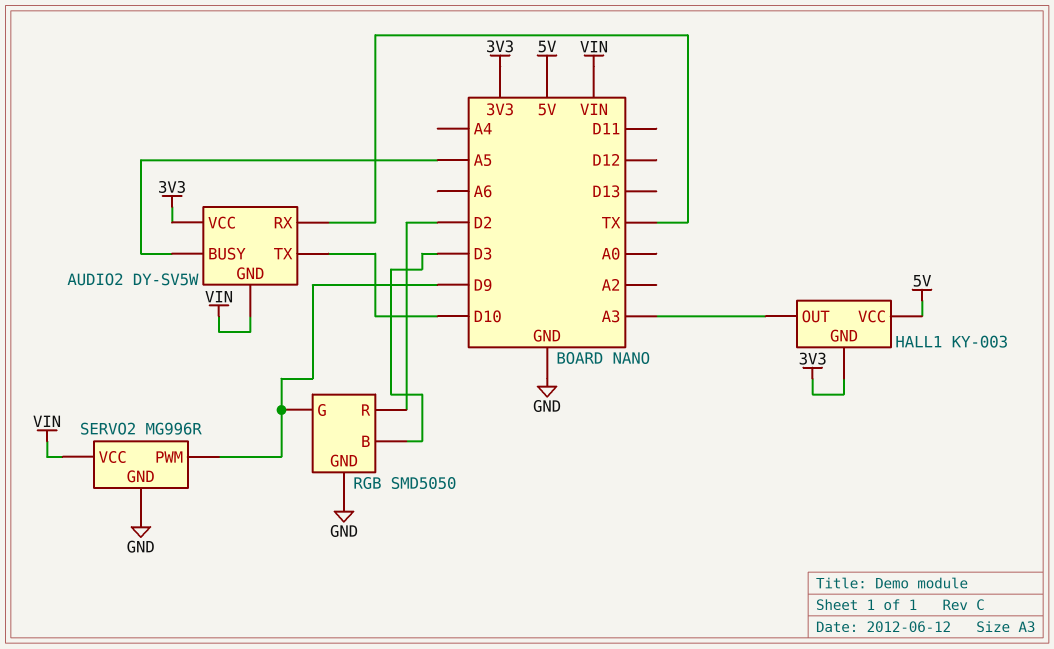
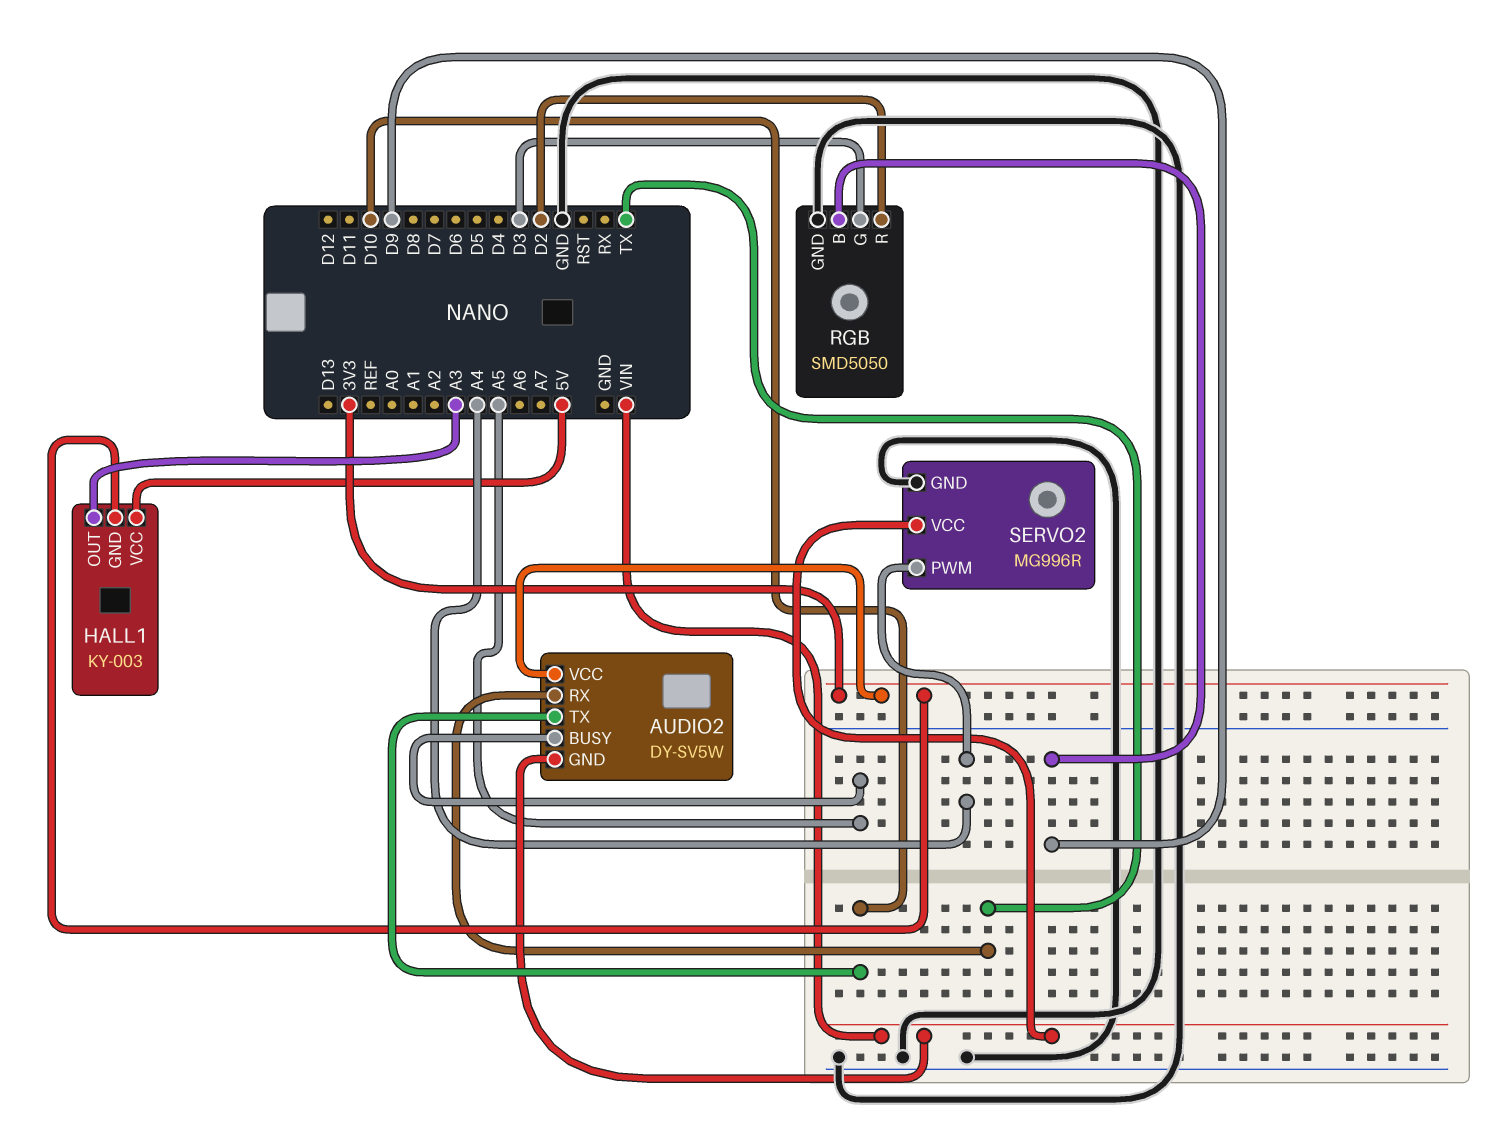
RGB pin B: D3 -> D9
RGB pin G: D9 -> D3
SERVO2 pin PWM: D9 -> A4

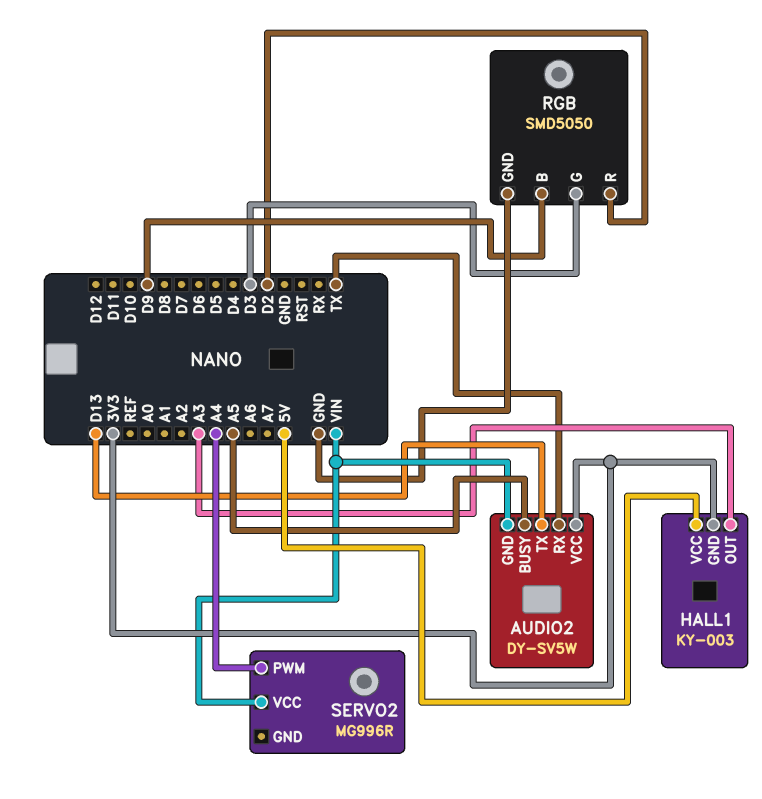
AUDIO2 pin TX: D10 -> D13
SERVO2 pin GND: GND -> none

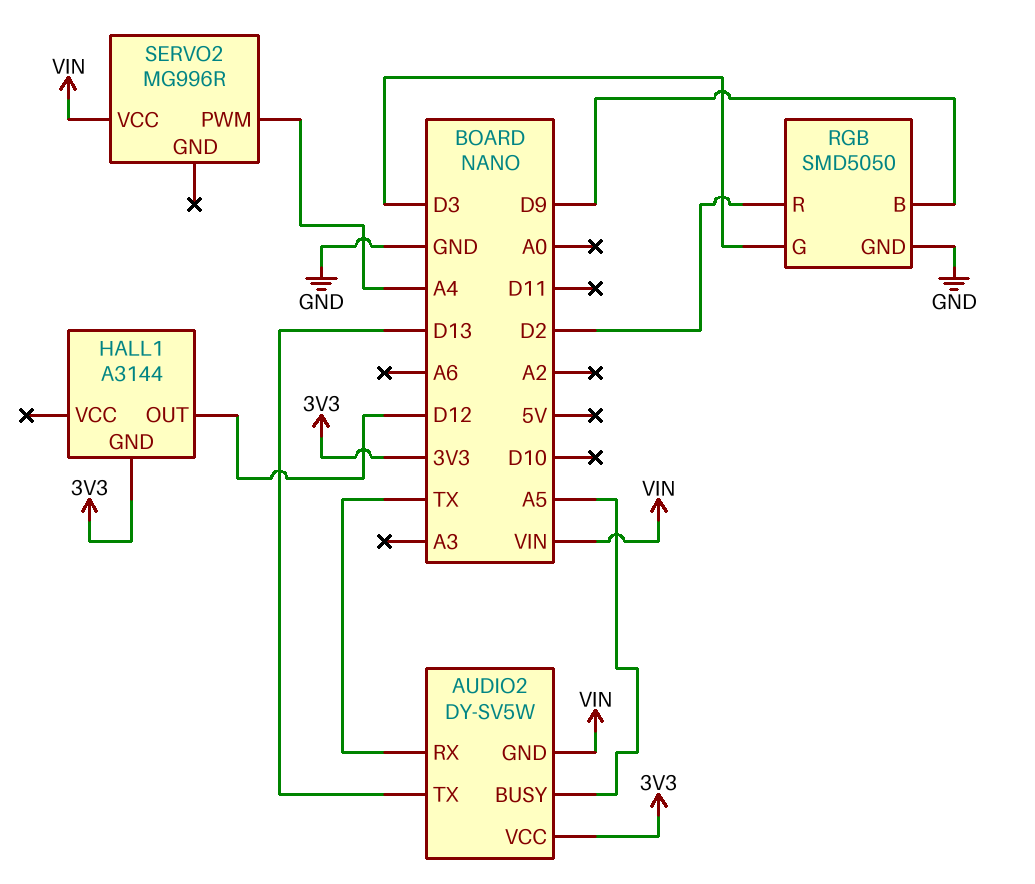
HALL1: KY-003 -> A3144
HALL1 pin OUT: A3 -> D12
HALL1 pin VCC: 5V -> none

